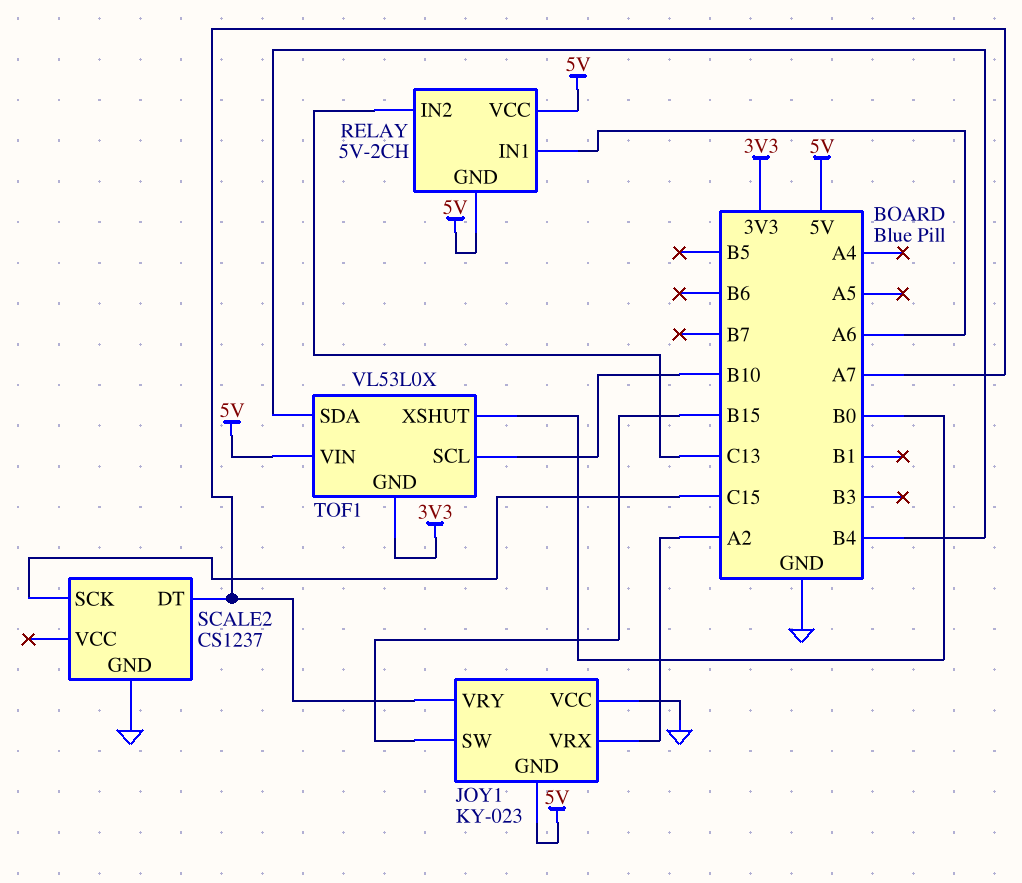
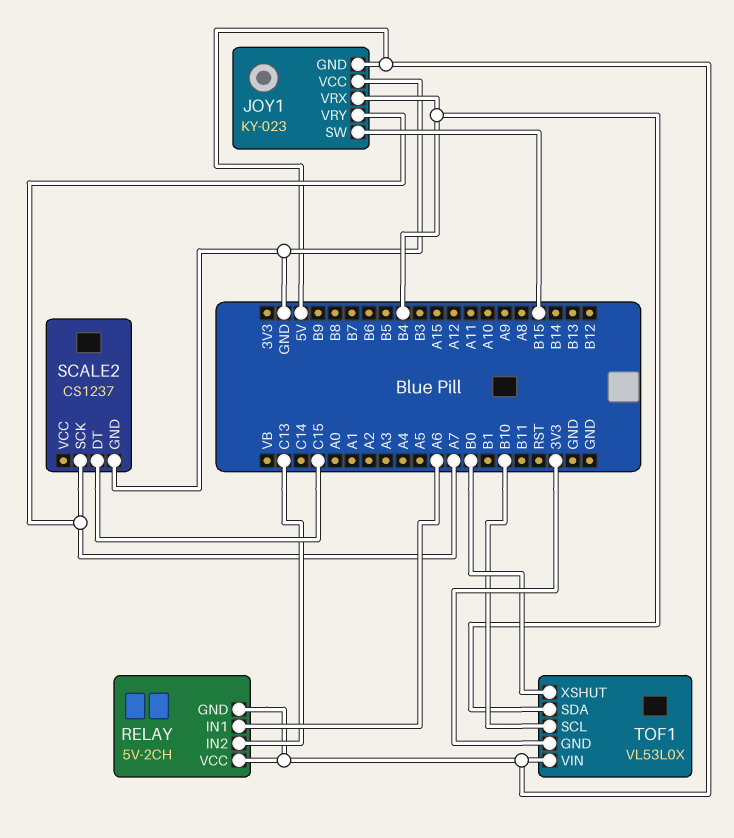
JOY1 pin VRX: A2 -> B4
SCALE2 pin DT: A7 -> C15
SCALE2 pin SCK: C15 -> A7

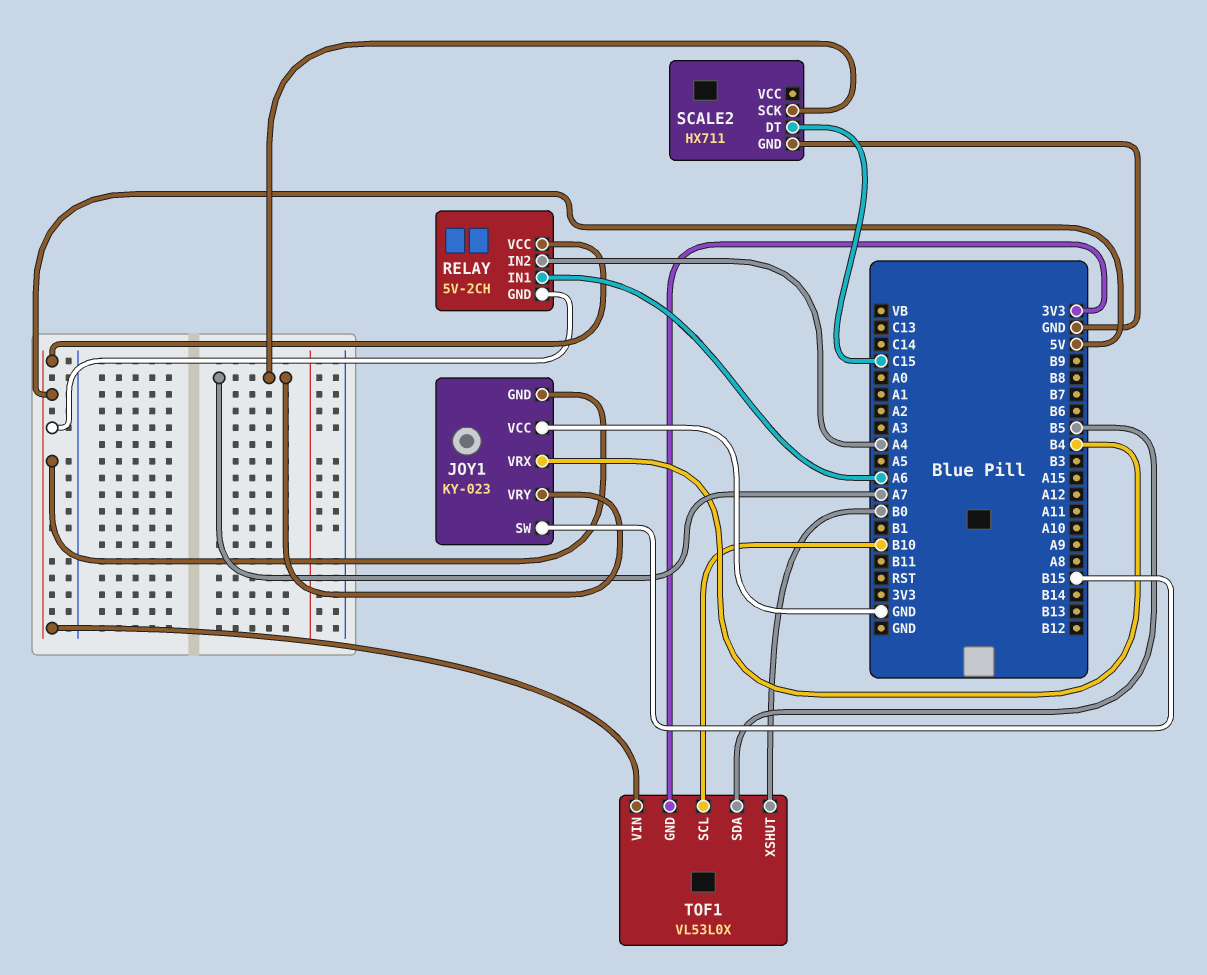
RELAY pin IN2: C13 -> A4
SCALE2: CS1237 -> HX711
TOF1 pin SDA: B4 -> B5

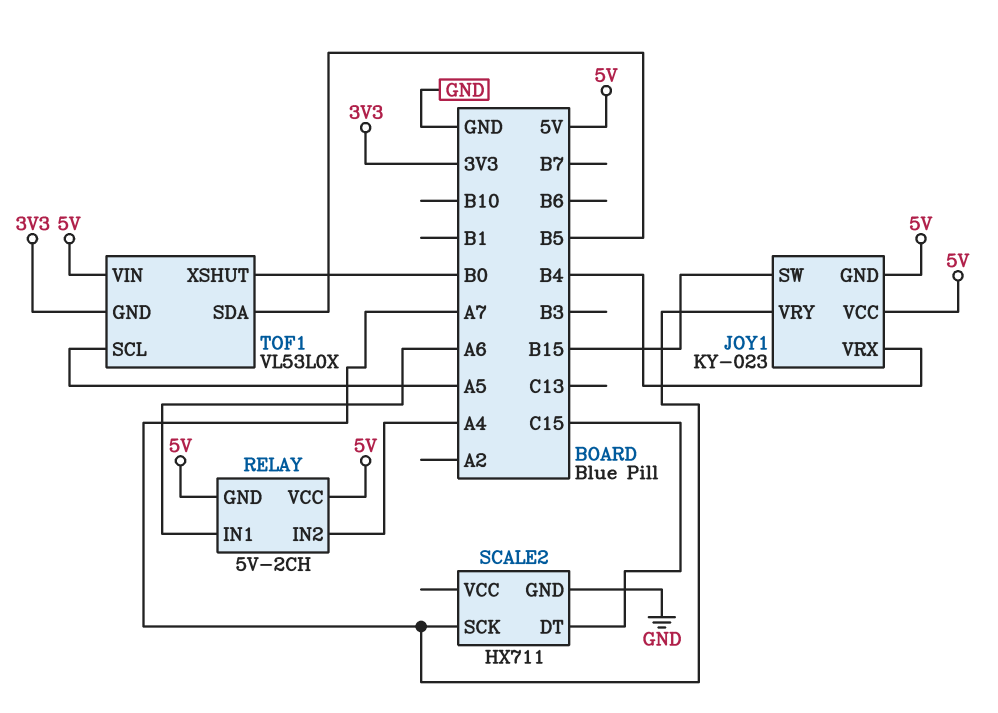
JOY1 pin VCC: GND -> 5V
TOF1 pin SCL: B10 -> A5

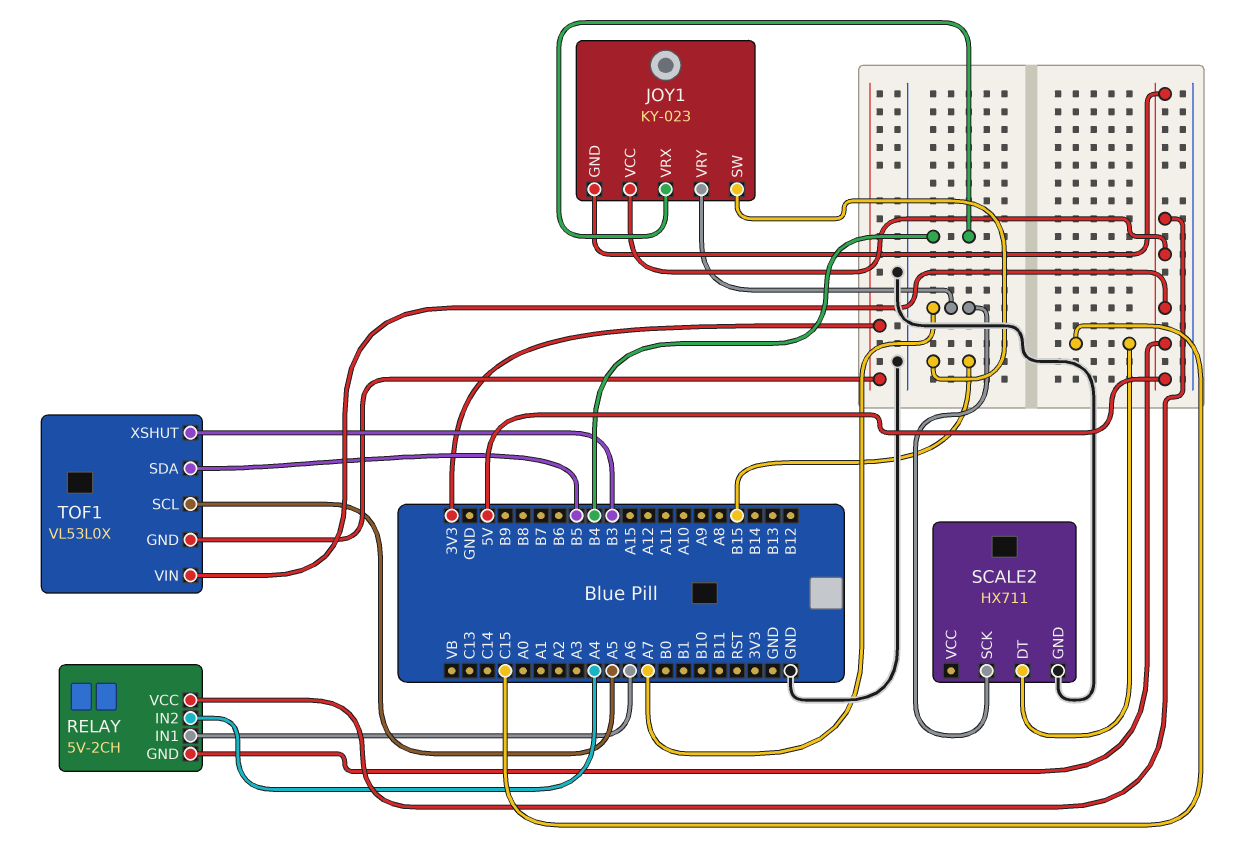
TOF1 pin XSHUT: B0 -> B3

